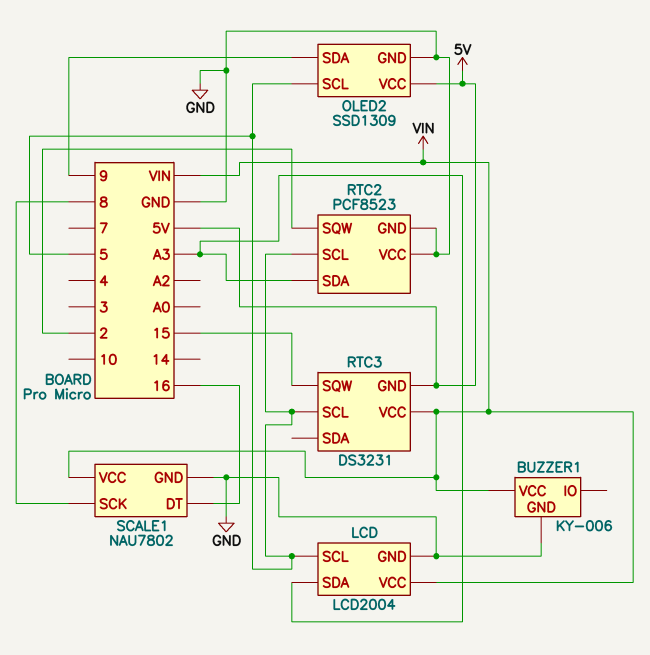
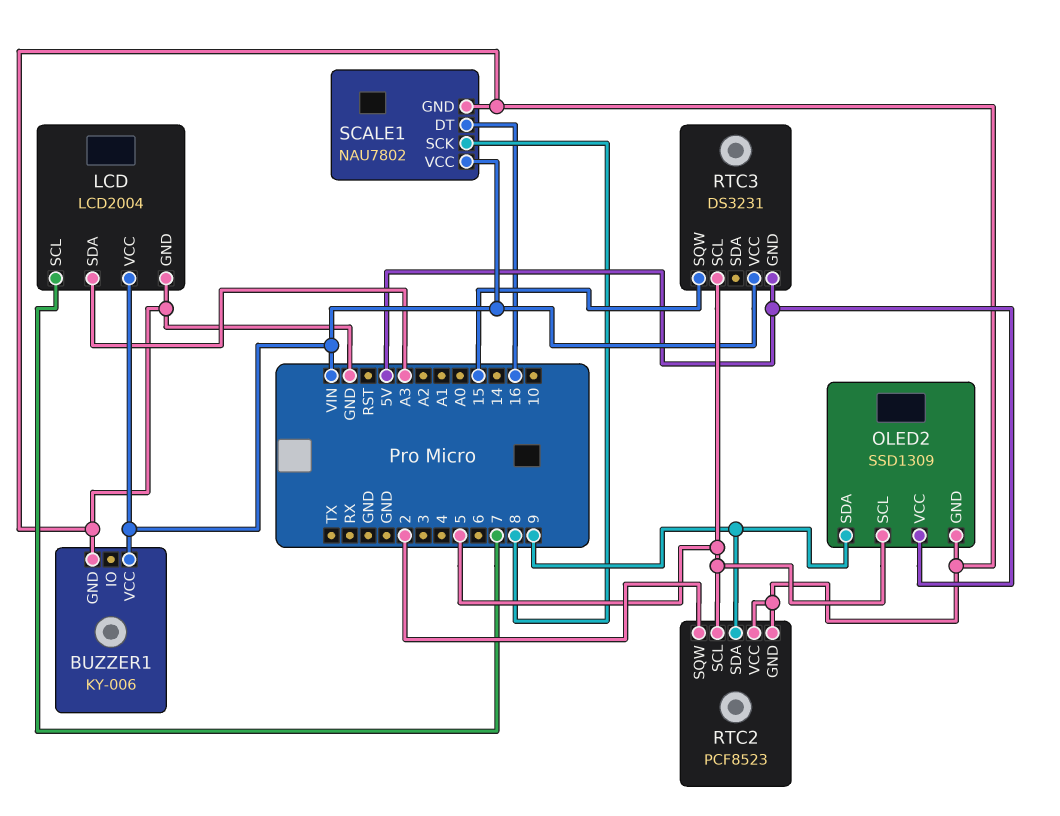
LCD pin SCL: 5 -> 7
RTC2 pin SDA: A3 -> 9

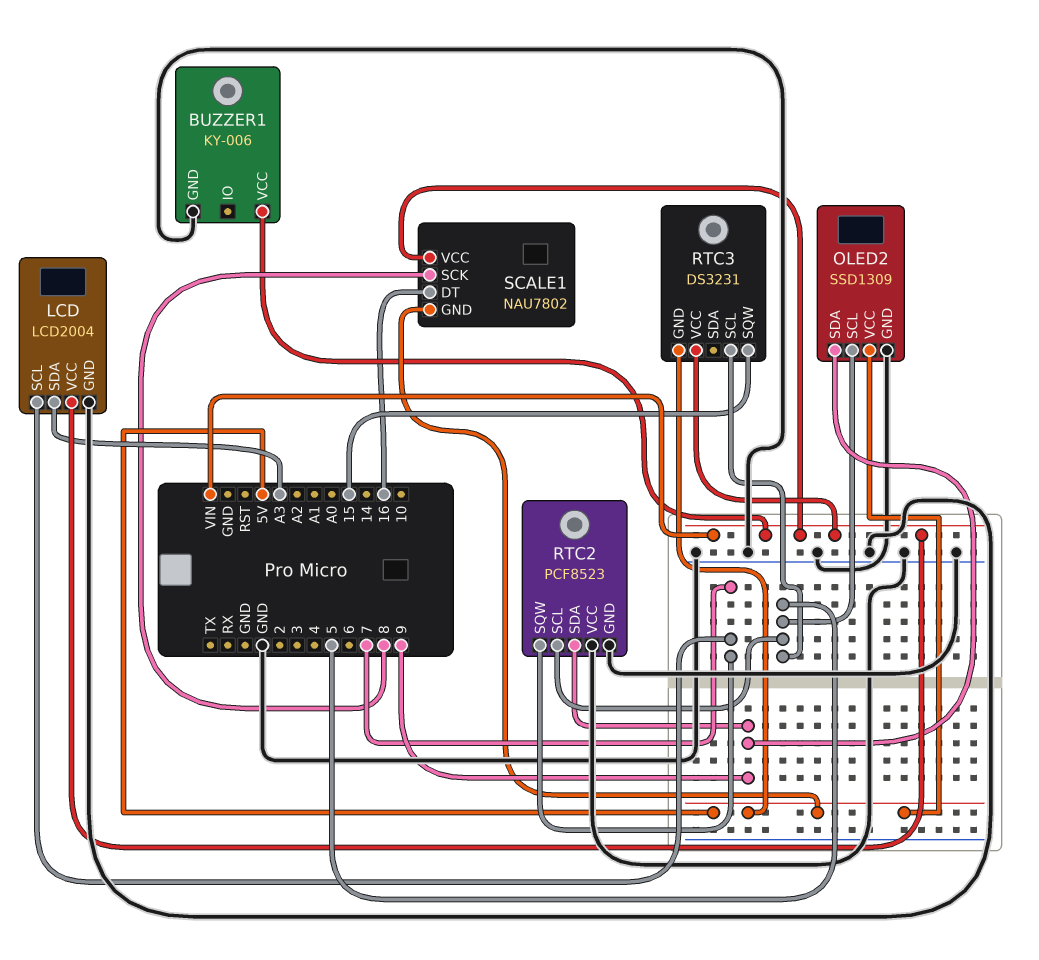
RTC2 pin SQW: 2 -> 7
SCALE1 pin GND: GND -> 5V

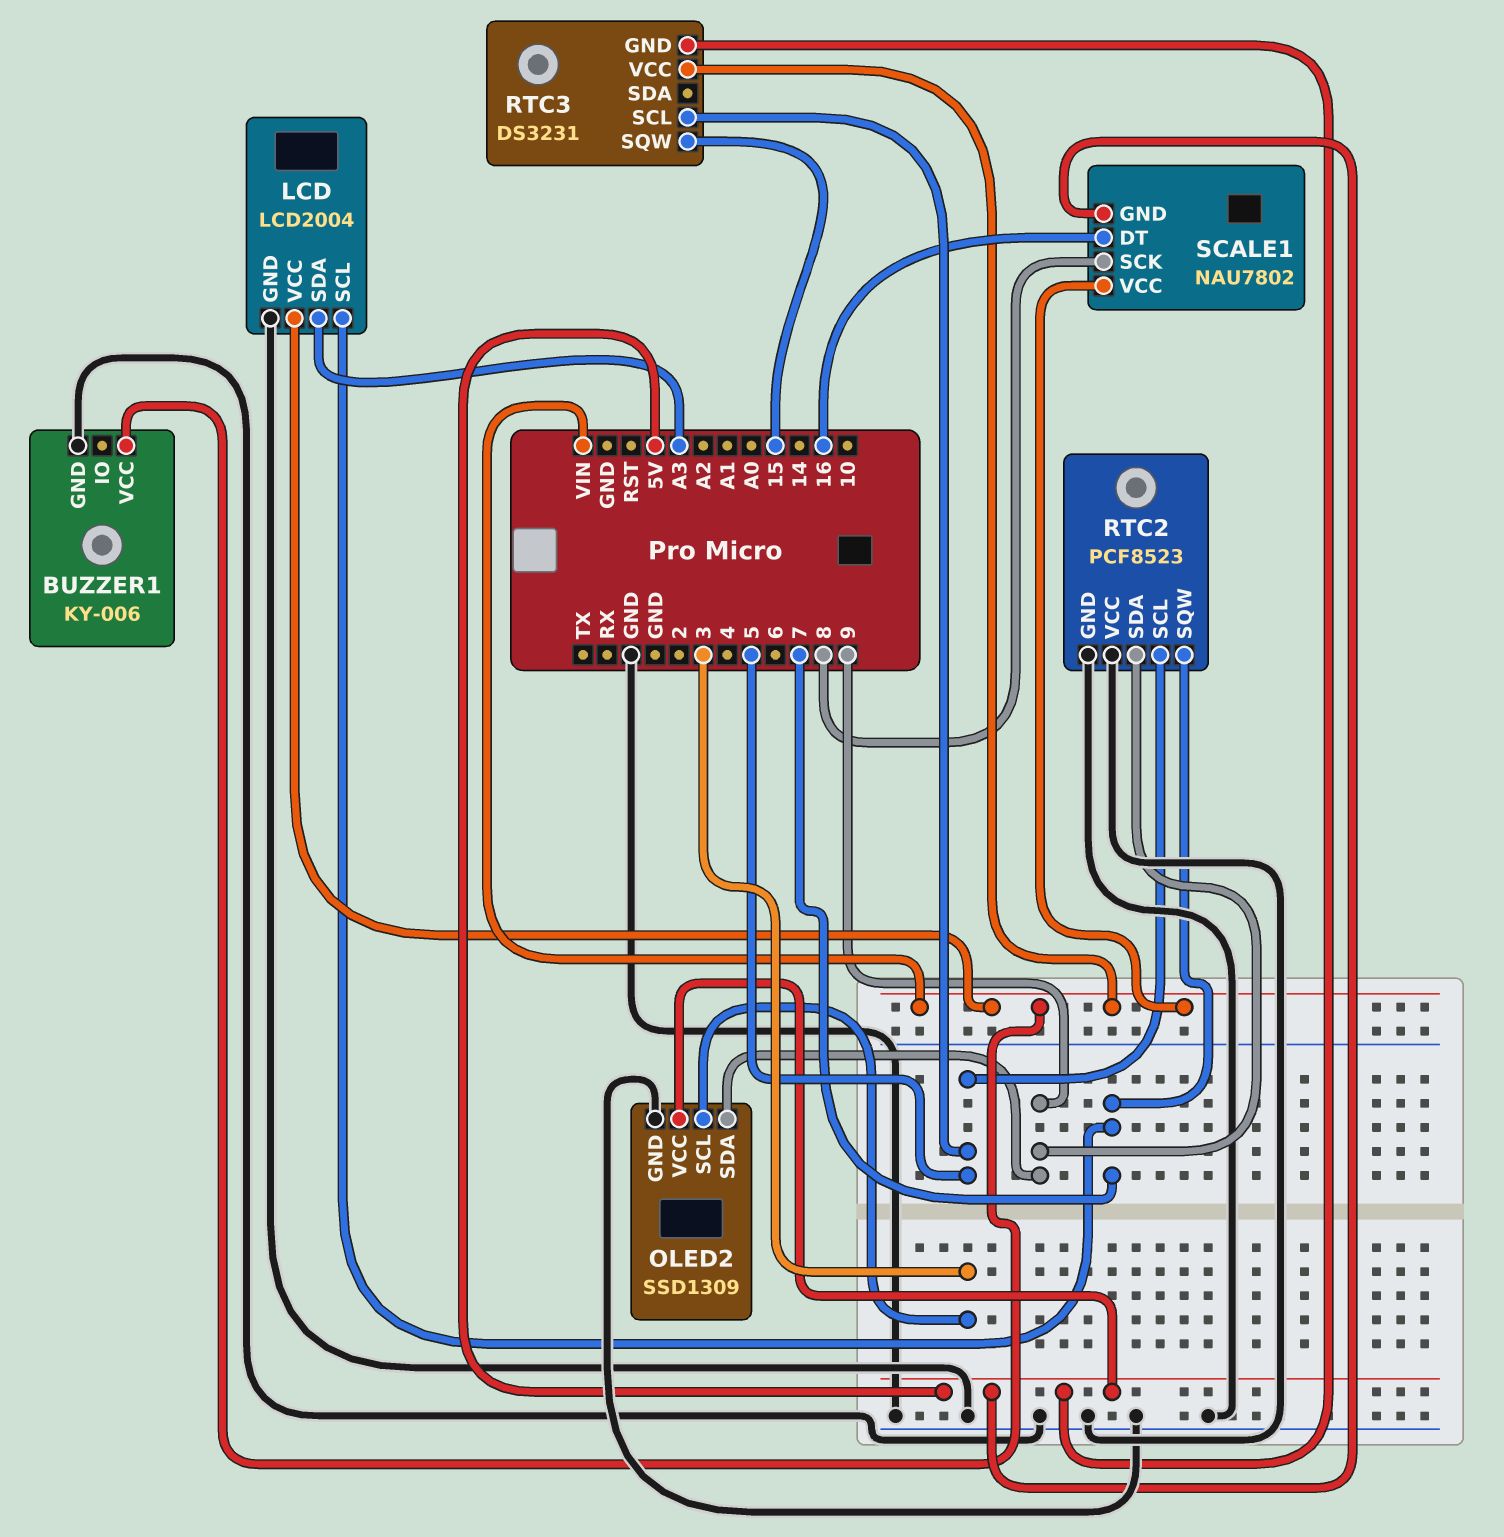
OLED2 pin SCL: 5 -> 3

